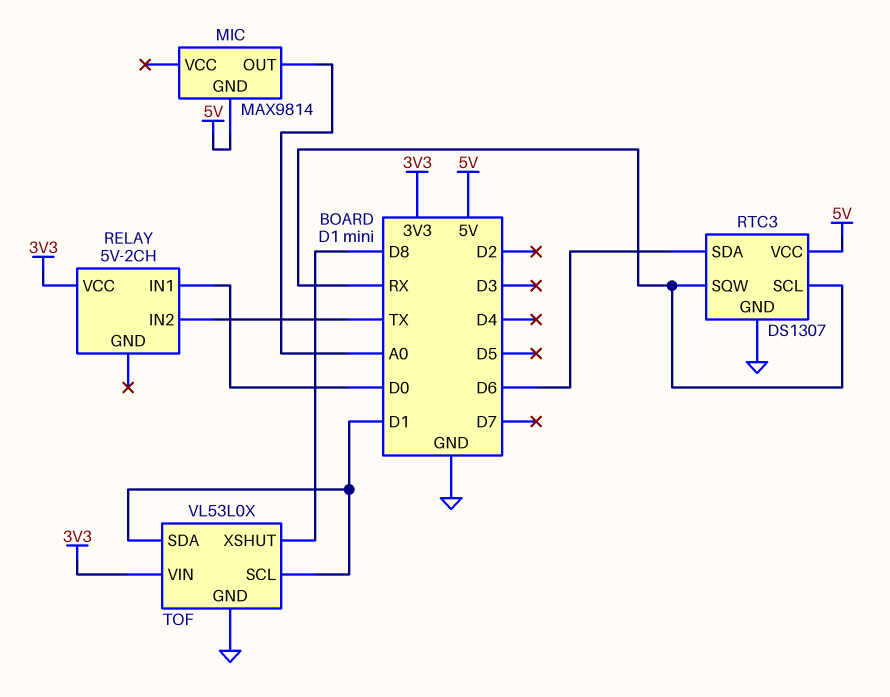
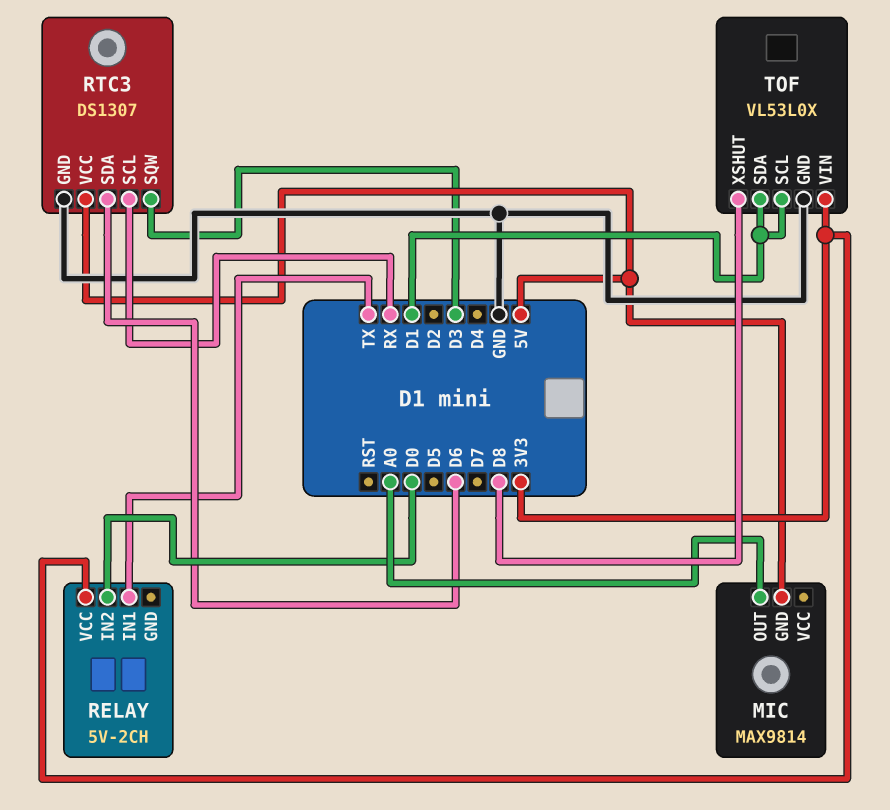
RELAY pin IN1: D0 -> TX
RELAY pin IN2: TX -> D0
RTC3 pin SQW: RX -> D3

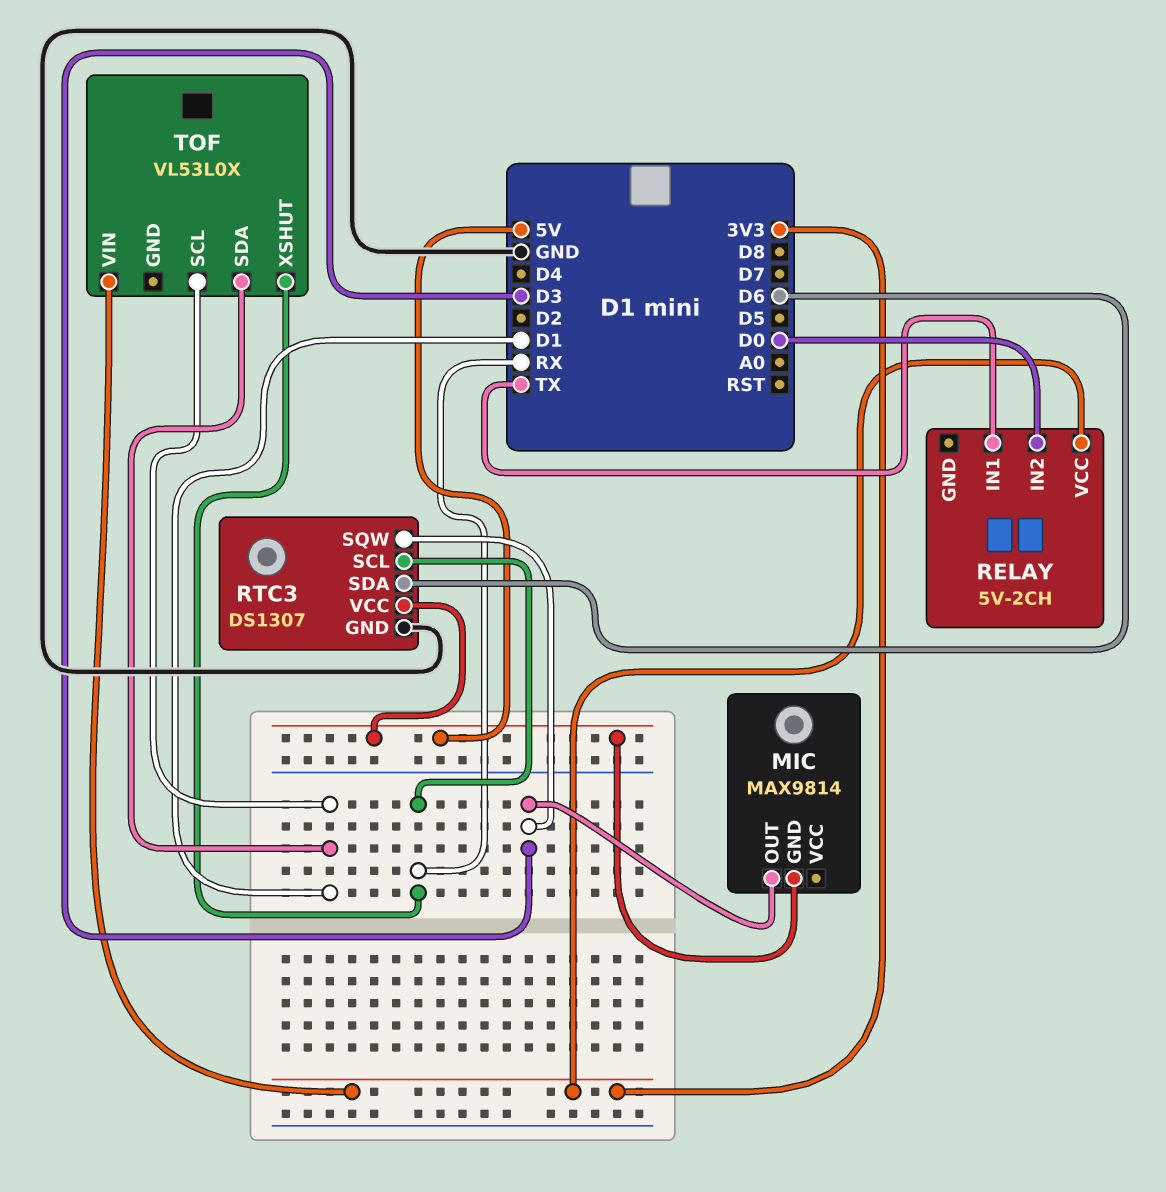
MIC pin OUT: A0 -> D3
TOF pin GND: GND -> none
TOF pin XSHUT: D8 -> RX

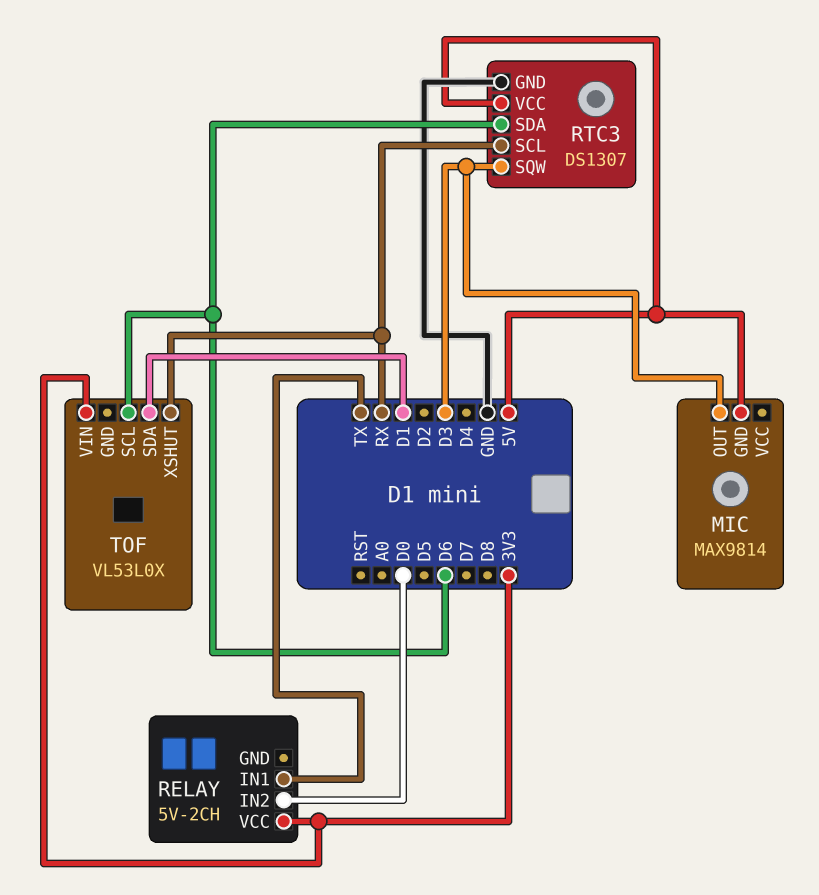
TOF pin SCL: D1 -> D6

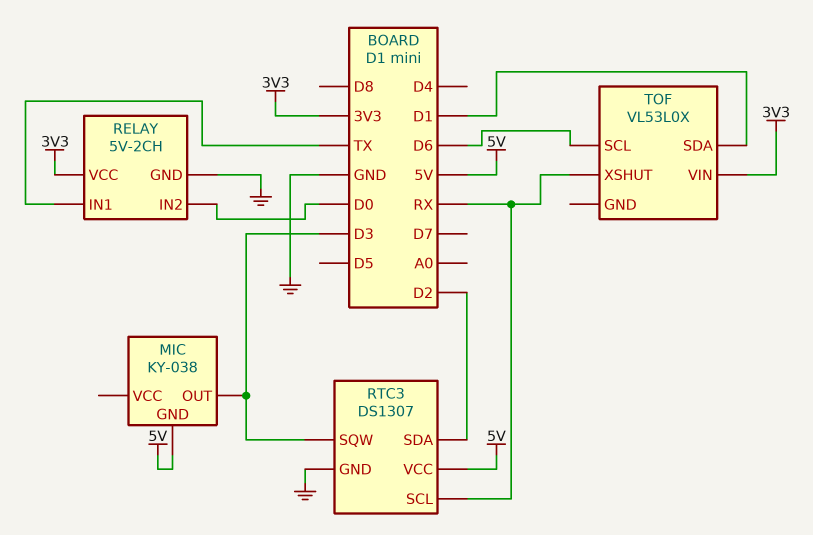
MIC: MAX9814 -> KY-038
RELAY pin GND: none -> GND
RTC3 pin SDA: D6 -> D2

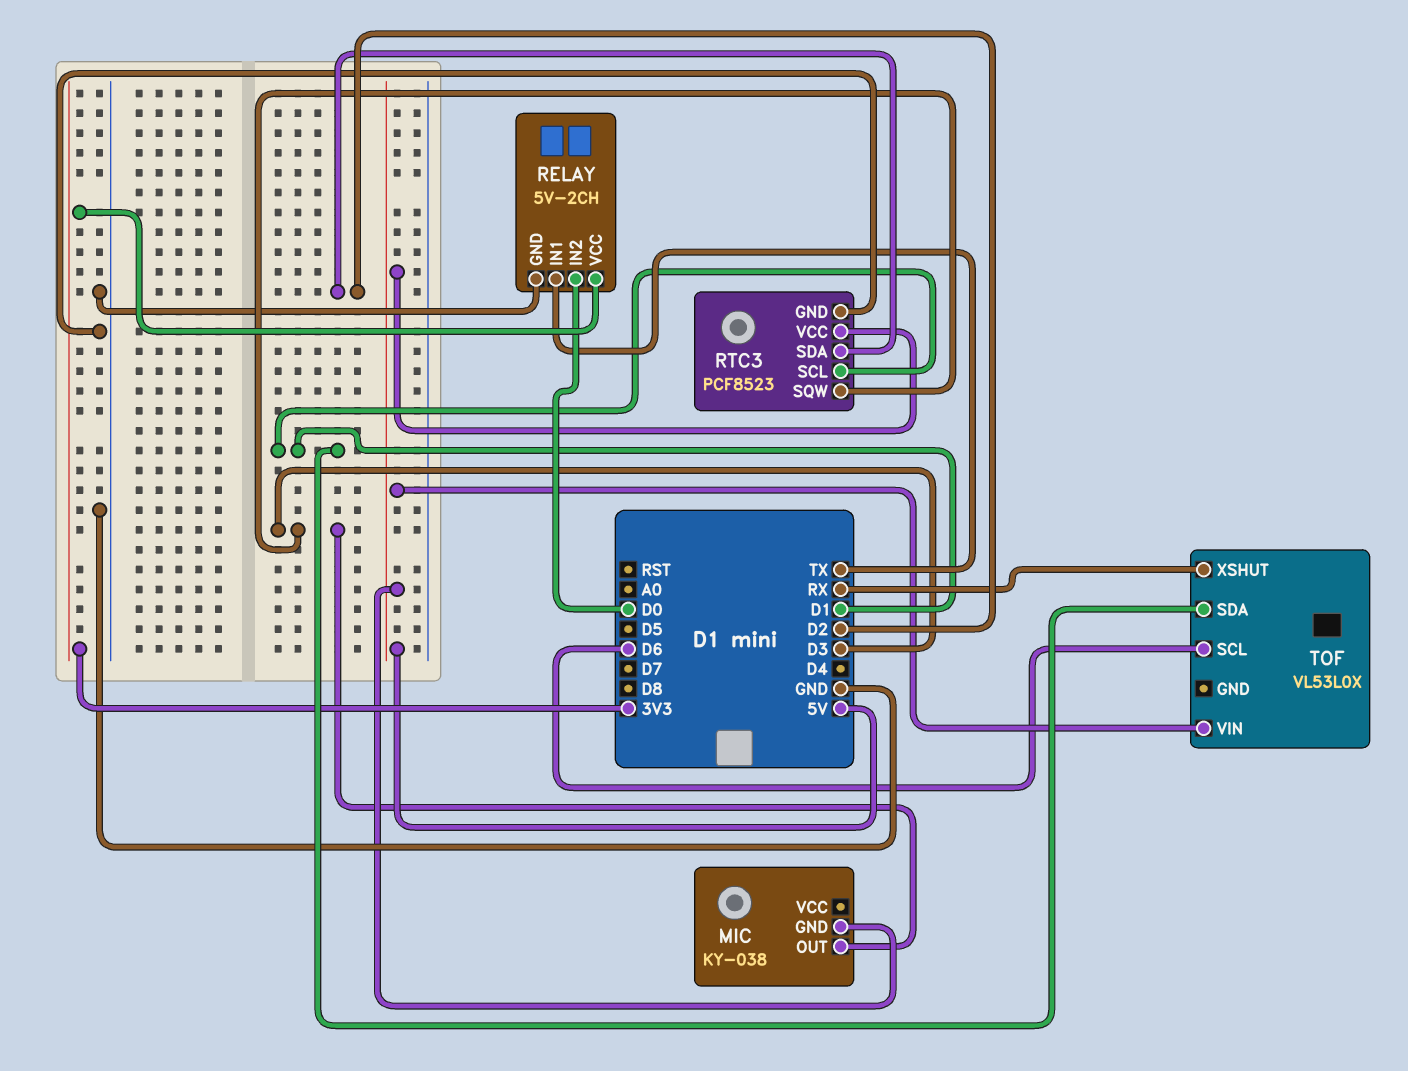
RTC3: DS1307 -> PCF8523
RTC3 pin SCL: RX -> D1
TOF pin VIN: 3V3 -> 5V

